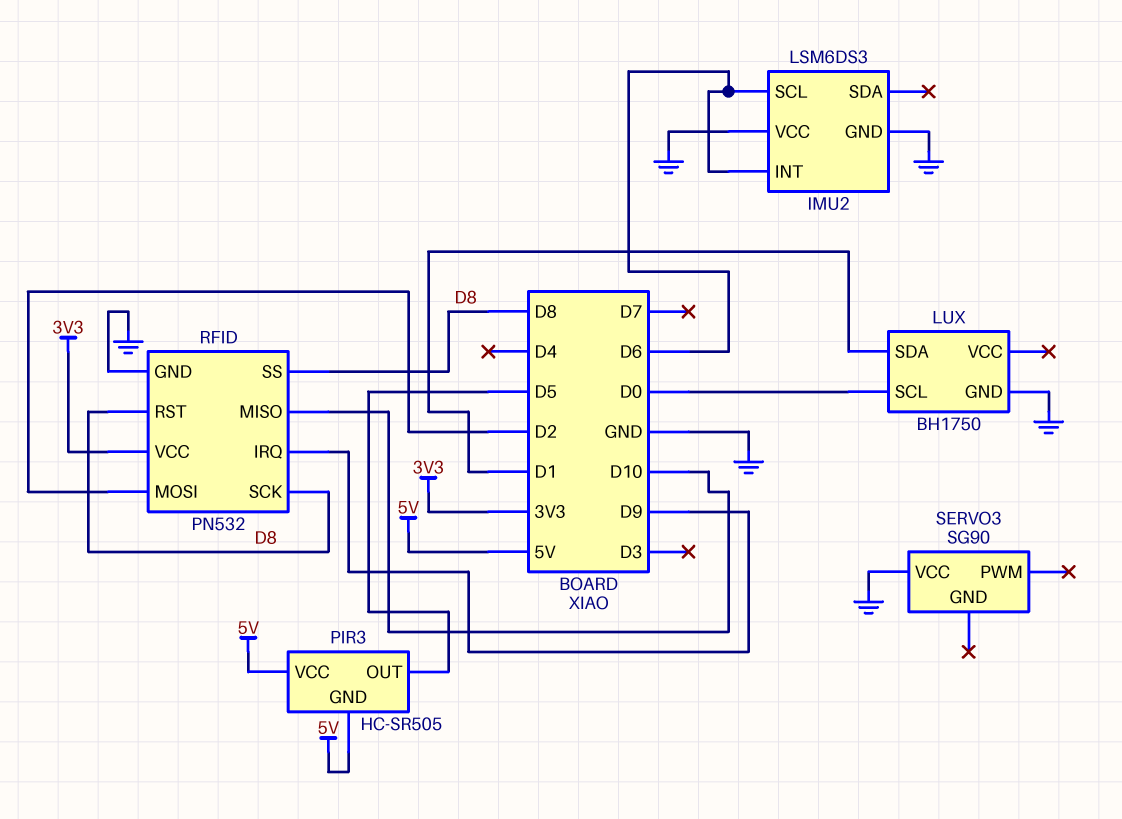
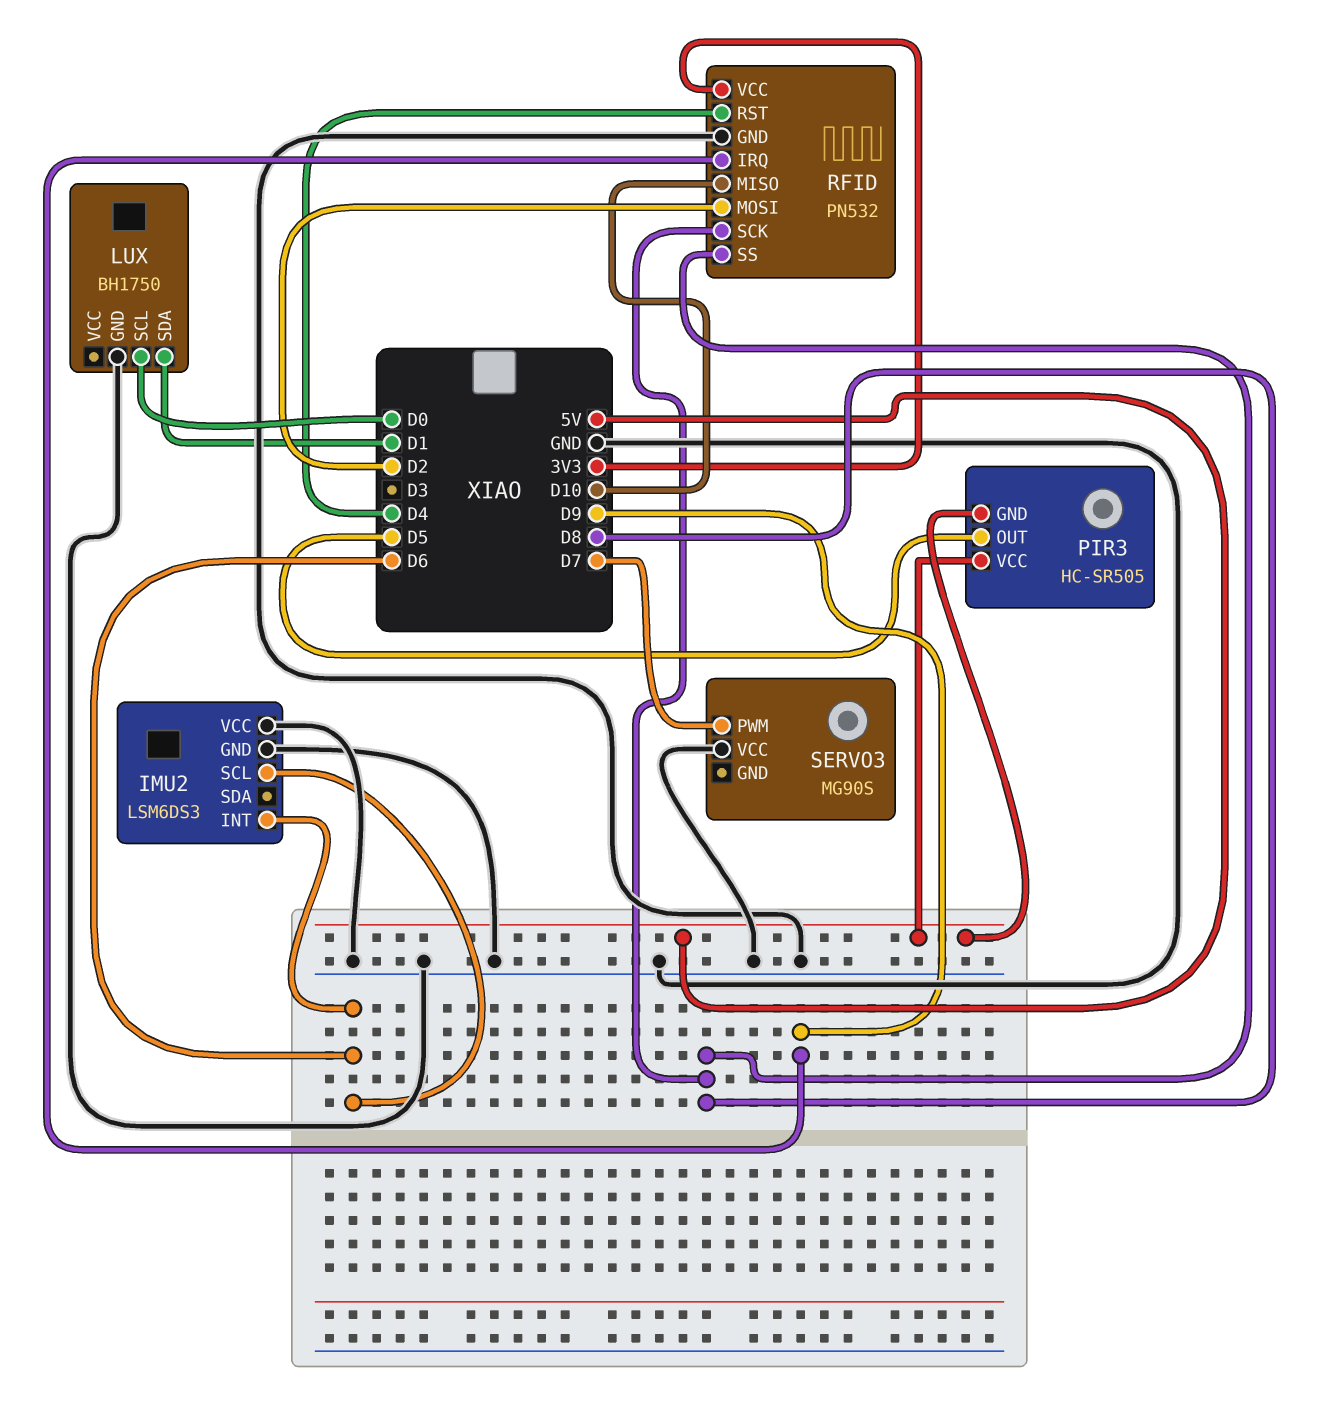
RFID pin RST: D8 -> D4
SERVO3: SG90 -> MG90S
SERVO3 pin PWM: none -> D7

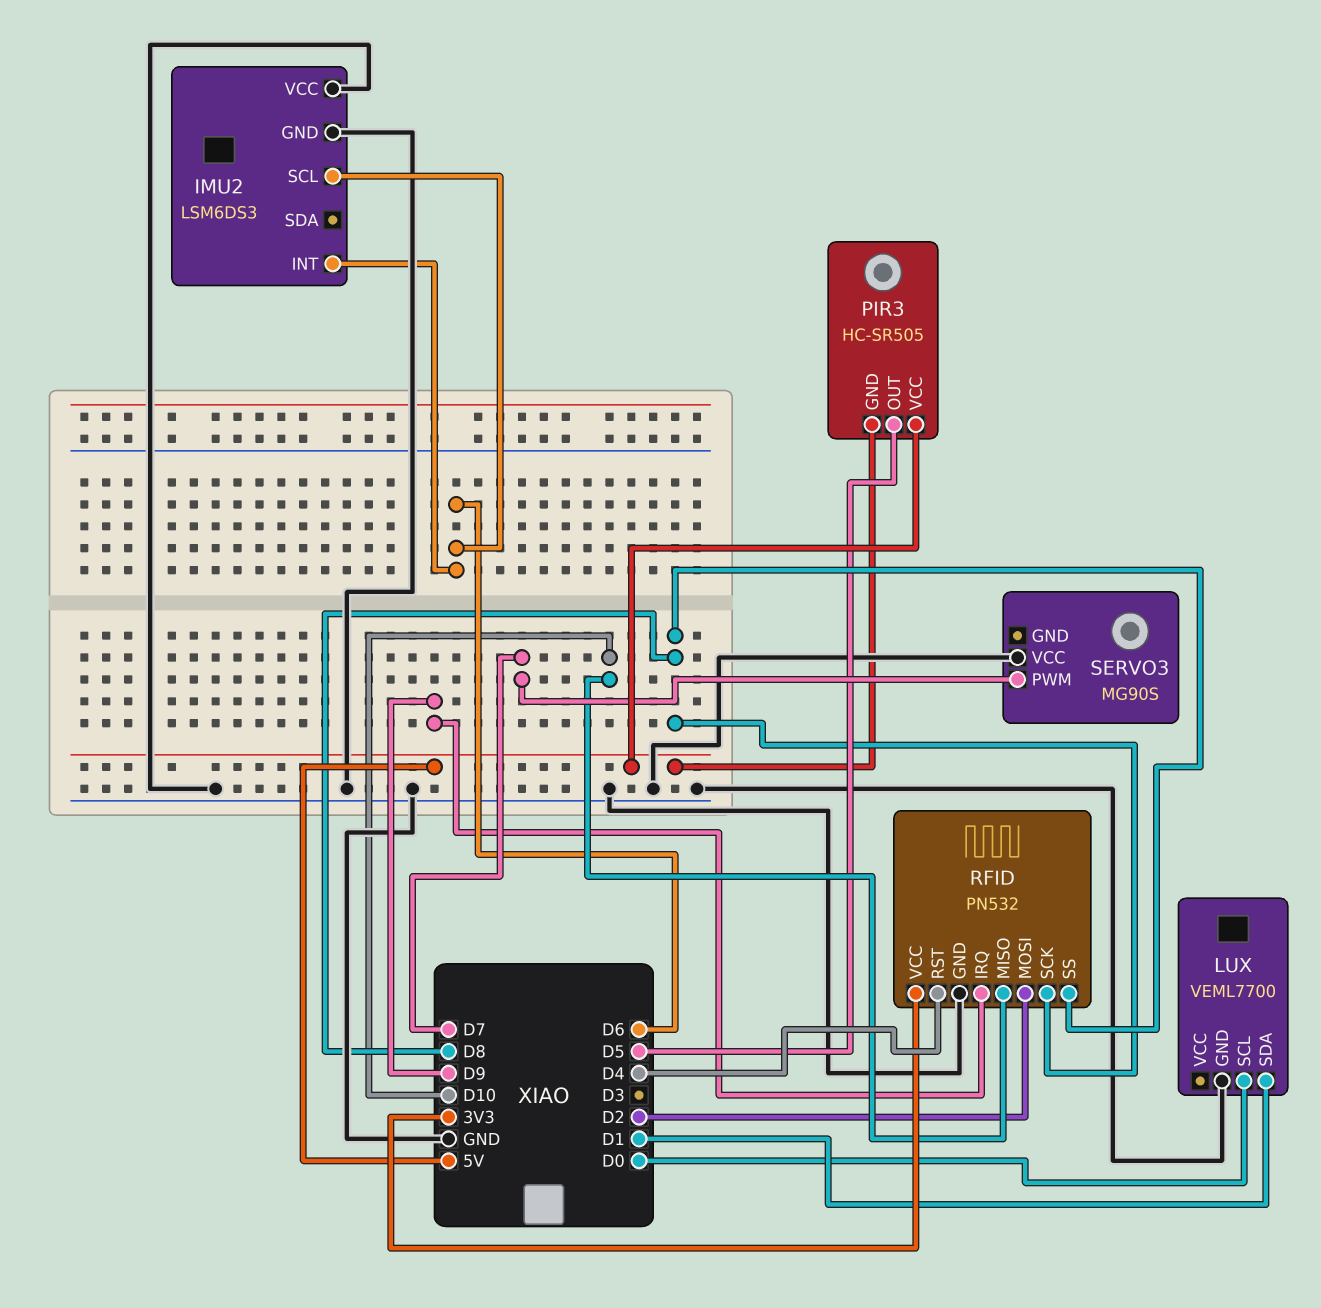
LUX: BH1750 -> VEML7700

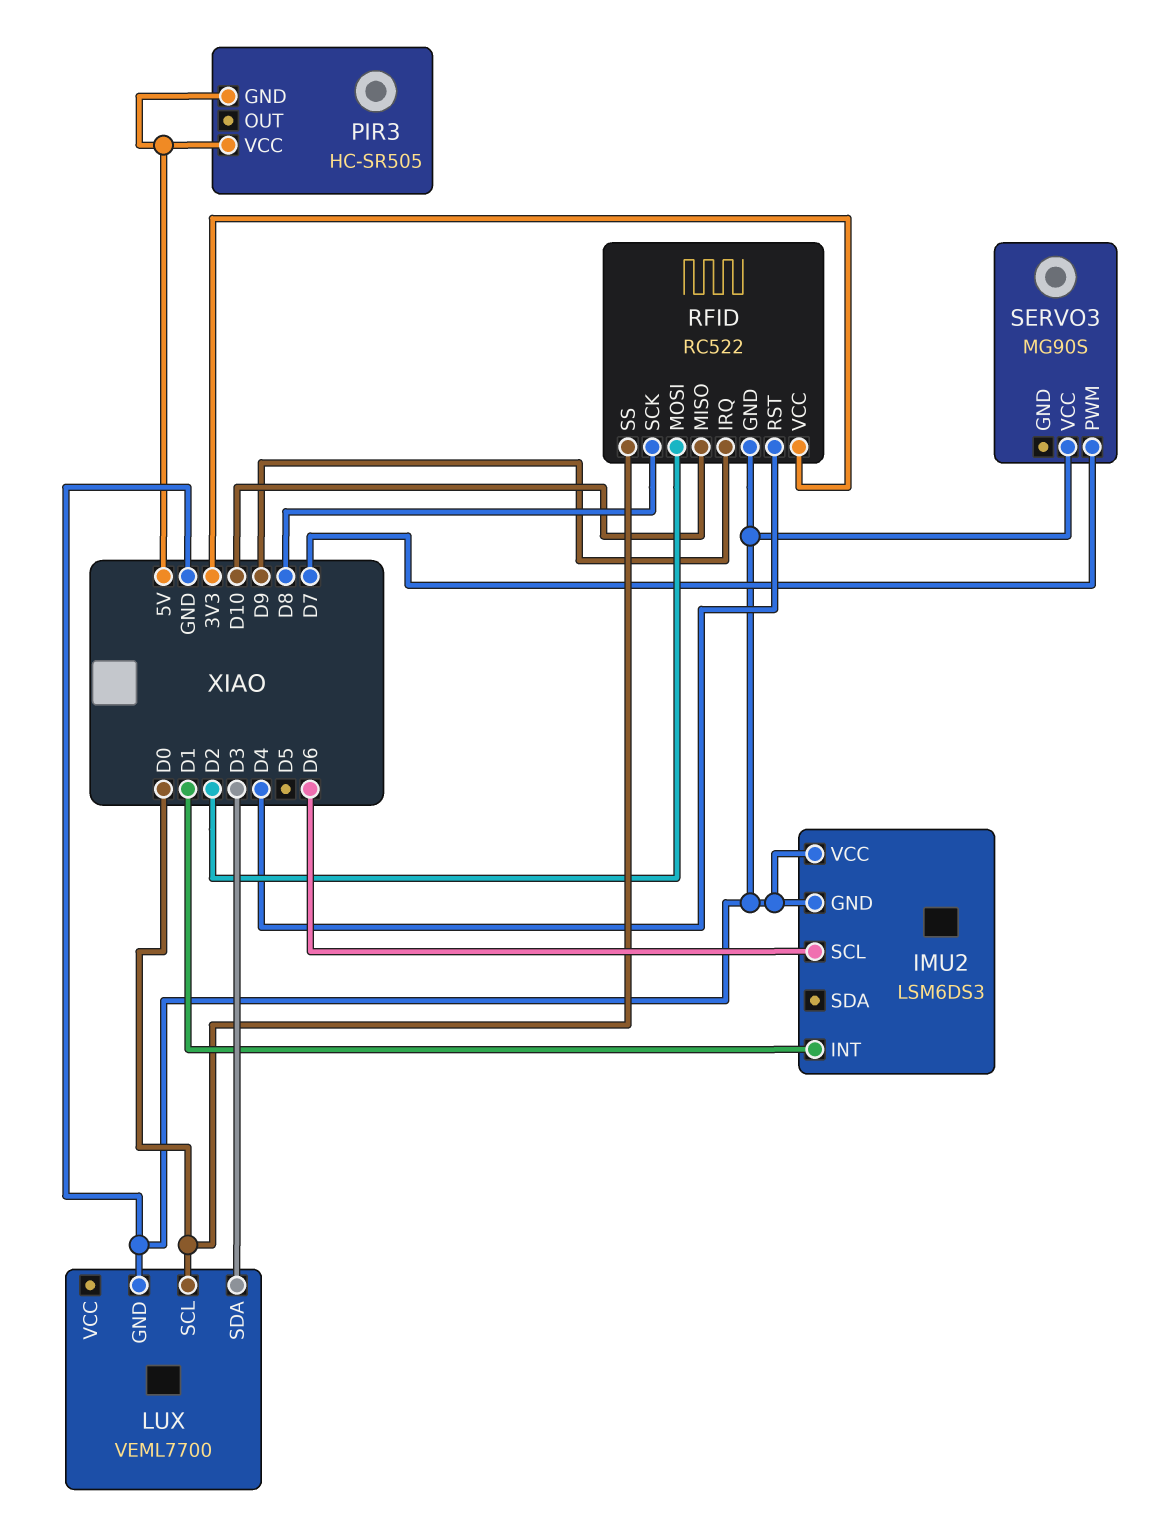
IMU2 pin INT: D6 -> D1
LUX pin SDA: D1 -> D3
PIR3 pin OUT: D5 -> none
RFID: PN532 -> RC522
RFID pin SS: D8 -> D0

